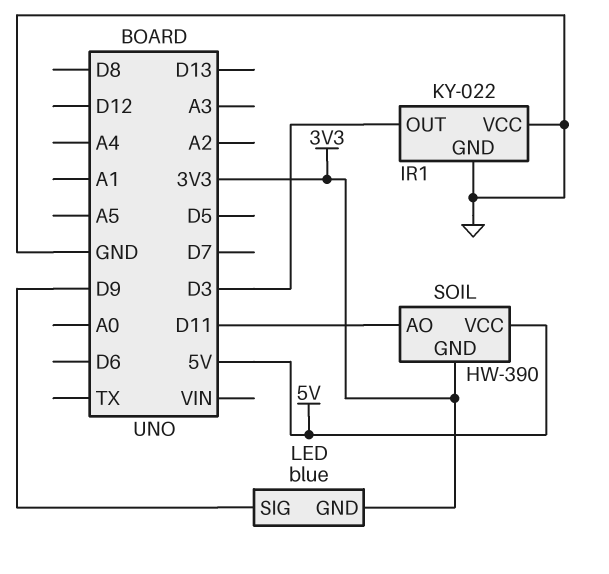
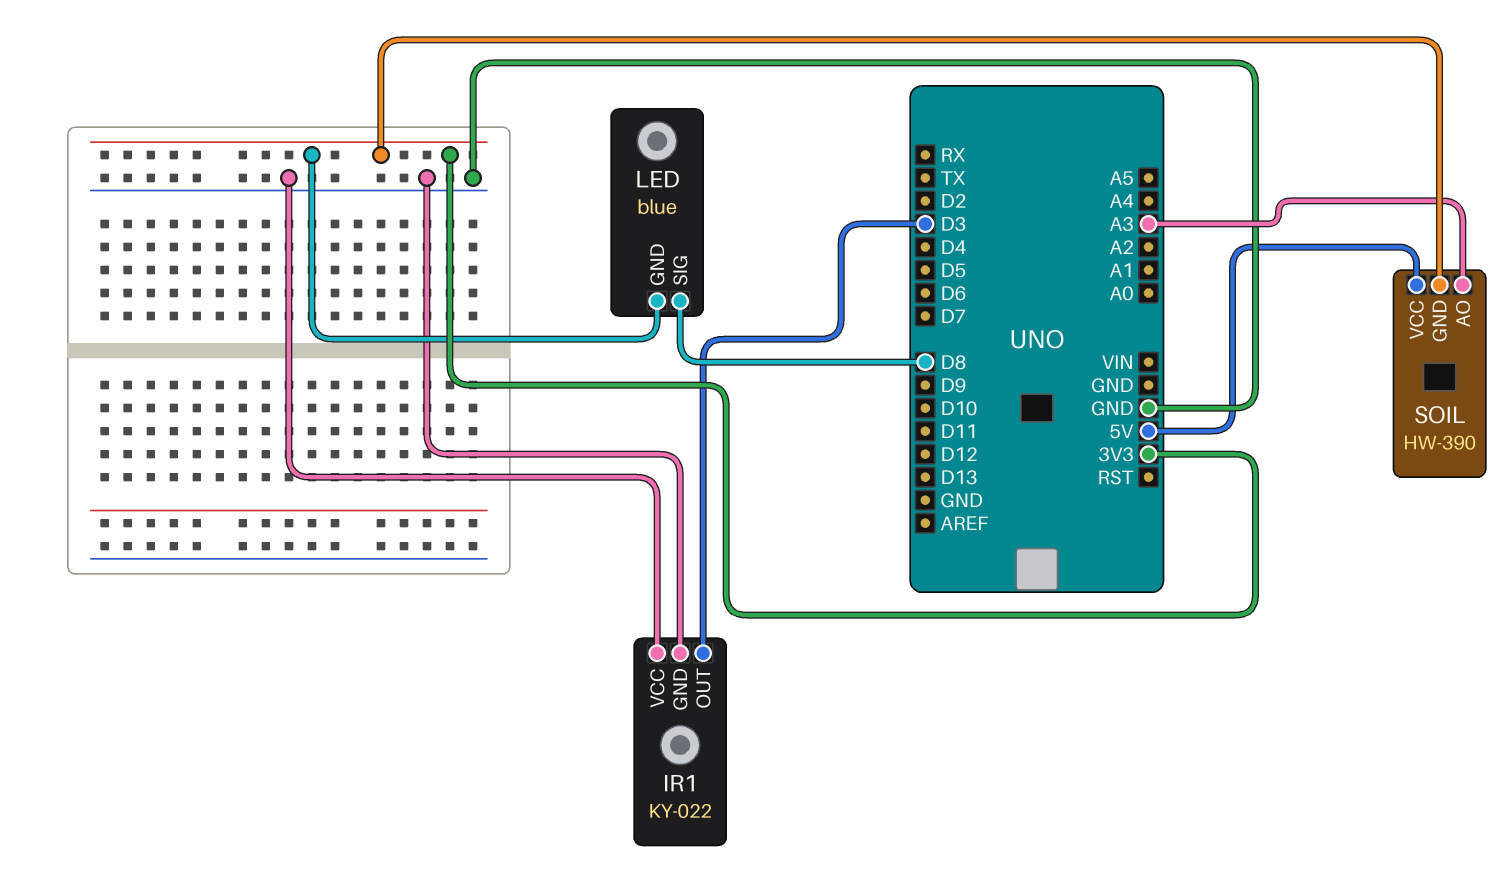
LED pin SIG: D9 -> D8
SOIL pin AO: D11 -> A3

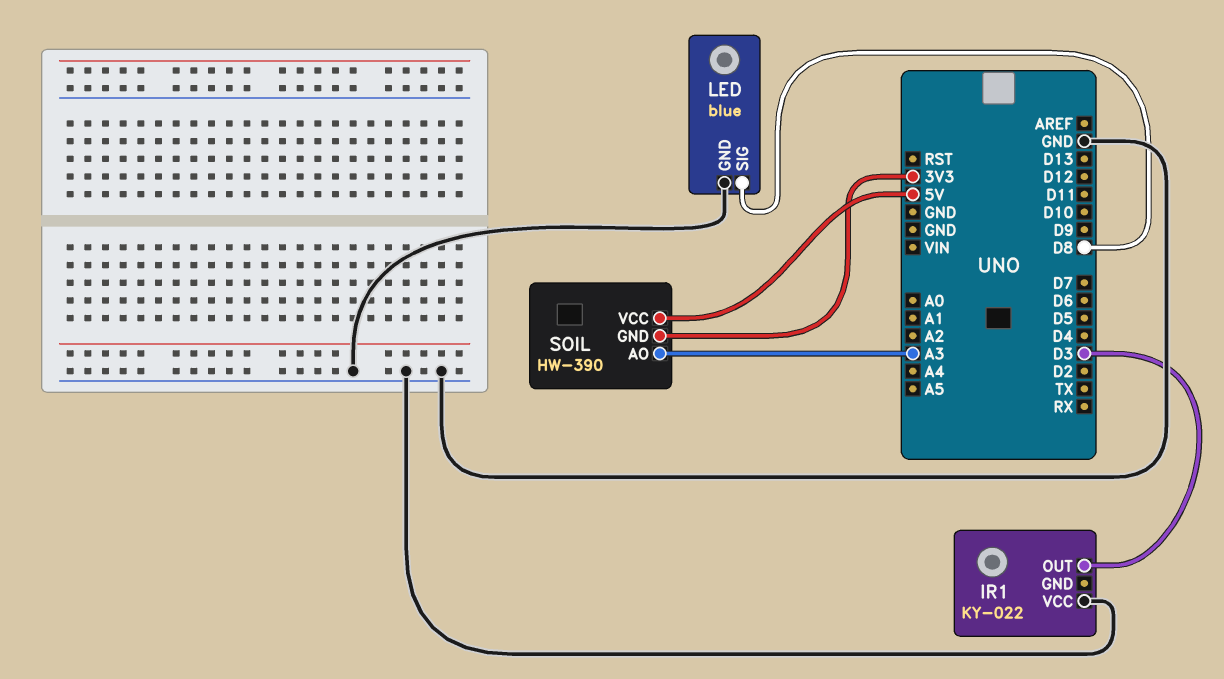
IR1 pin GND: GND -> none
LED pin GND: 3V3 -> GND

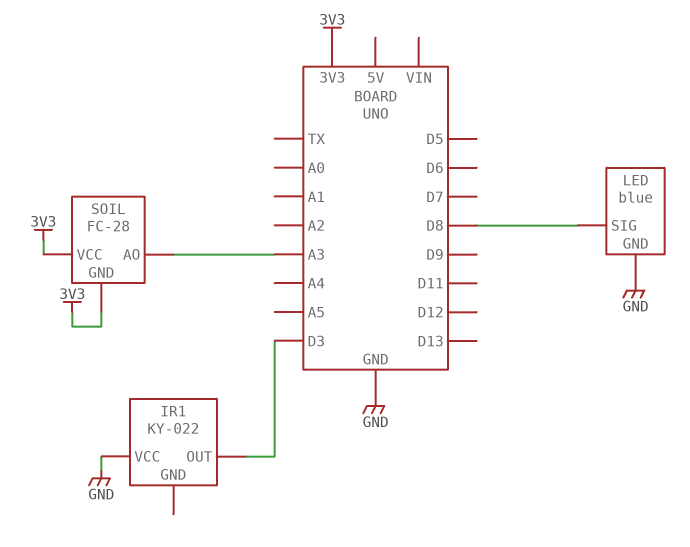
SOIL: HW-390 -> FC-28
SOIL pin VCC: 5V -> 3V3

